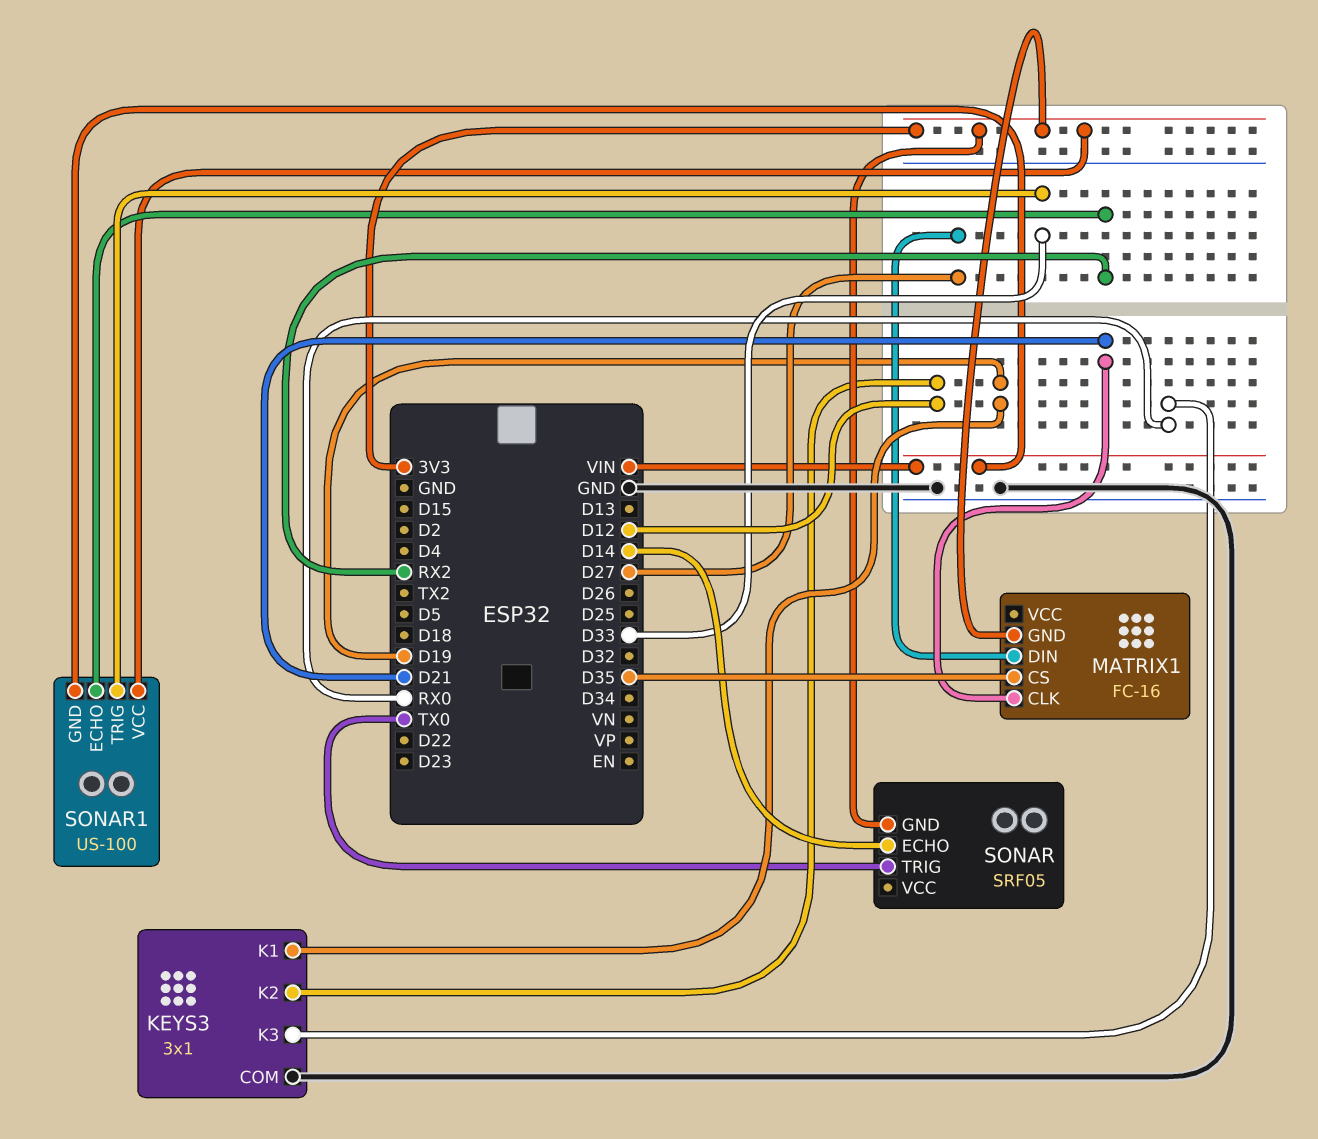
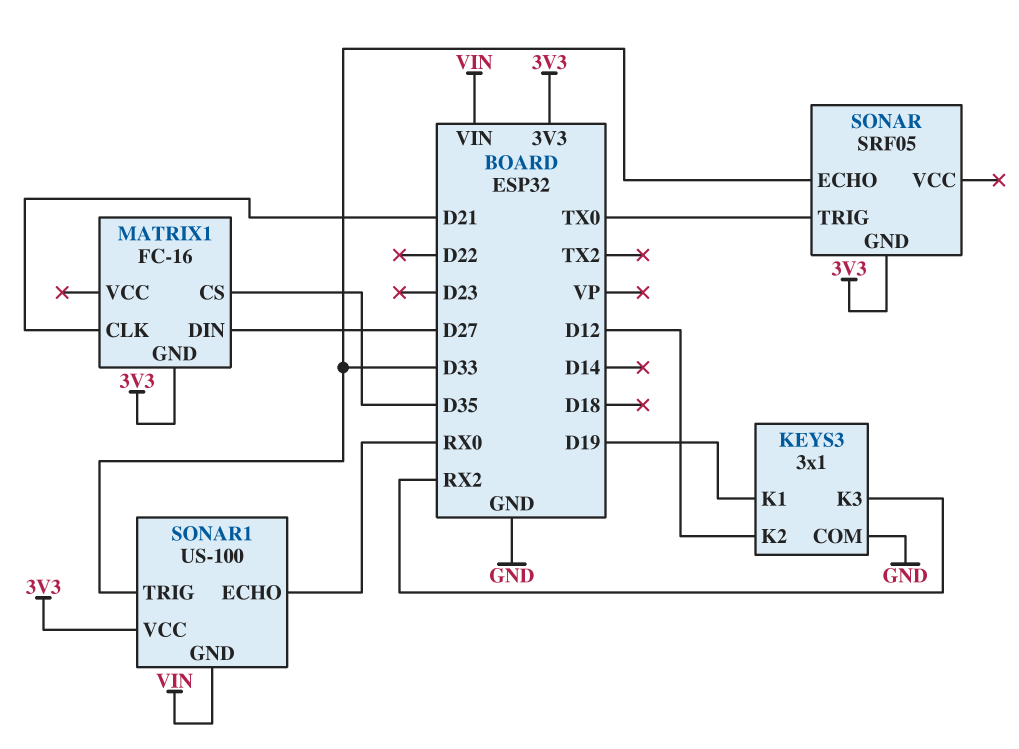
KEYS3 pin K3: RX0 -> RX2
SONAR pin ECHO: D14 -> D33
SONAR1 pin ECHO: RX2 -> RX0

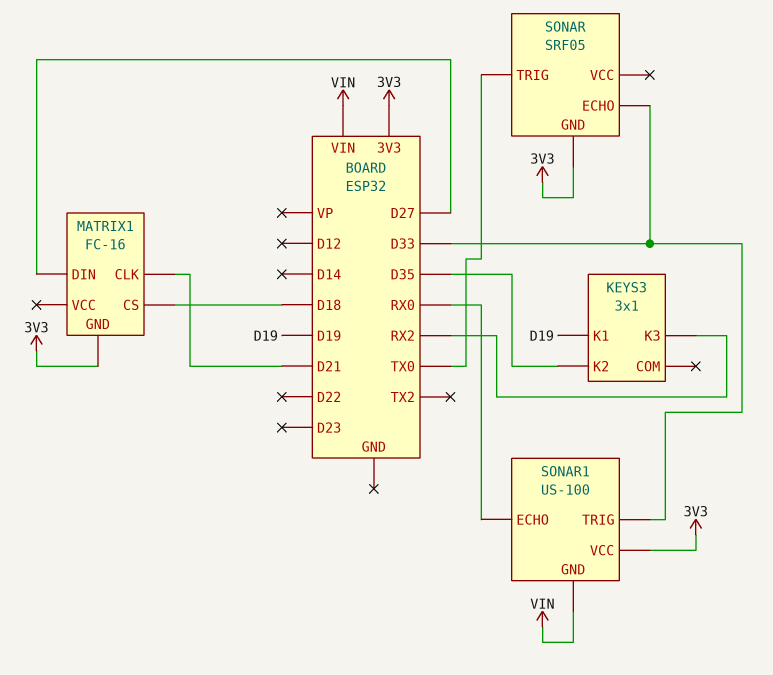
KEYS3 pin COM: GND -> none
KEYS3 pin K2: D12 -> D35
MATRIX1 pin CS: D35 -> D18

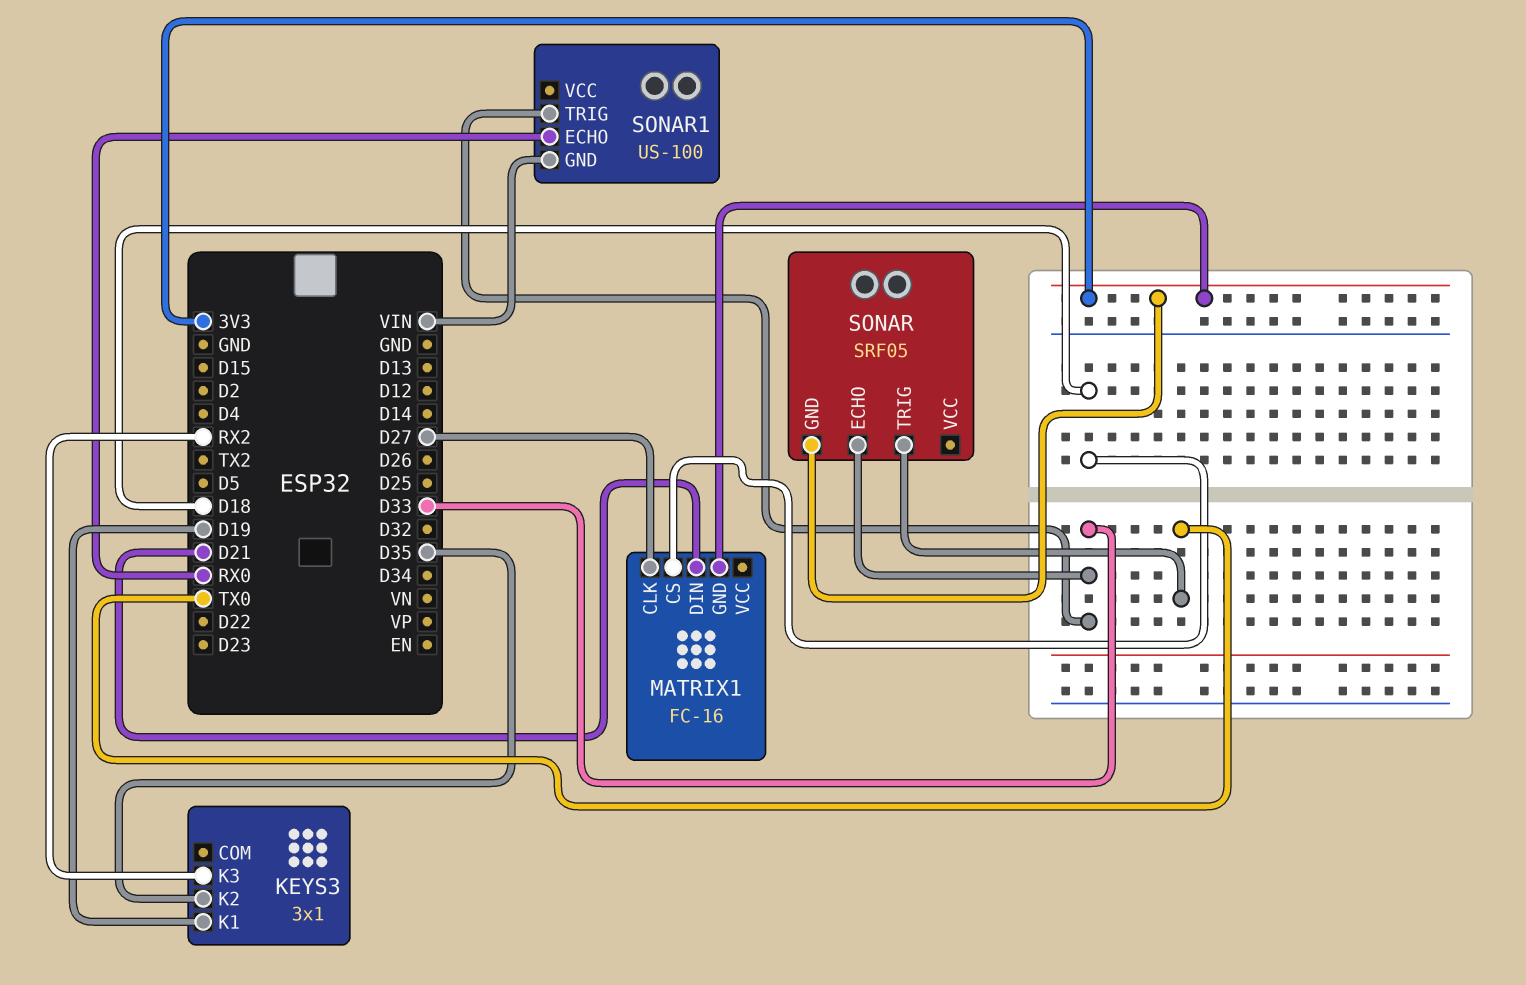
MATRIX1 pin CLK: D21 -> D27
MATRIX1 pin DIN: D27 -> D21
SONAR1 pin VCC: 3V3 -> none

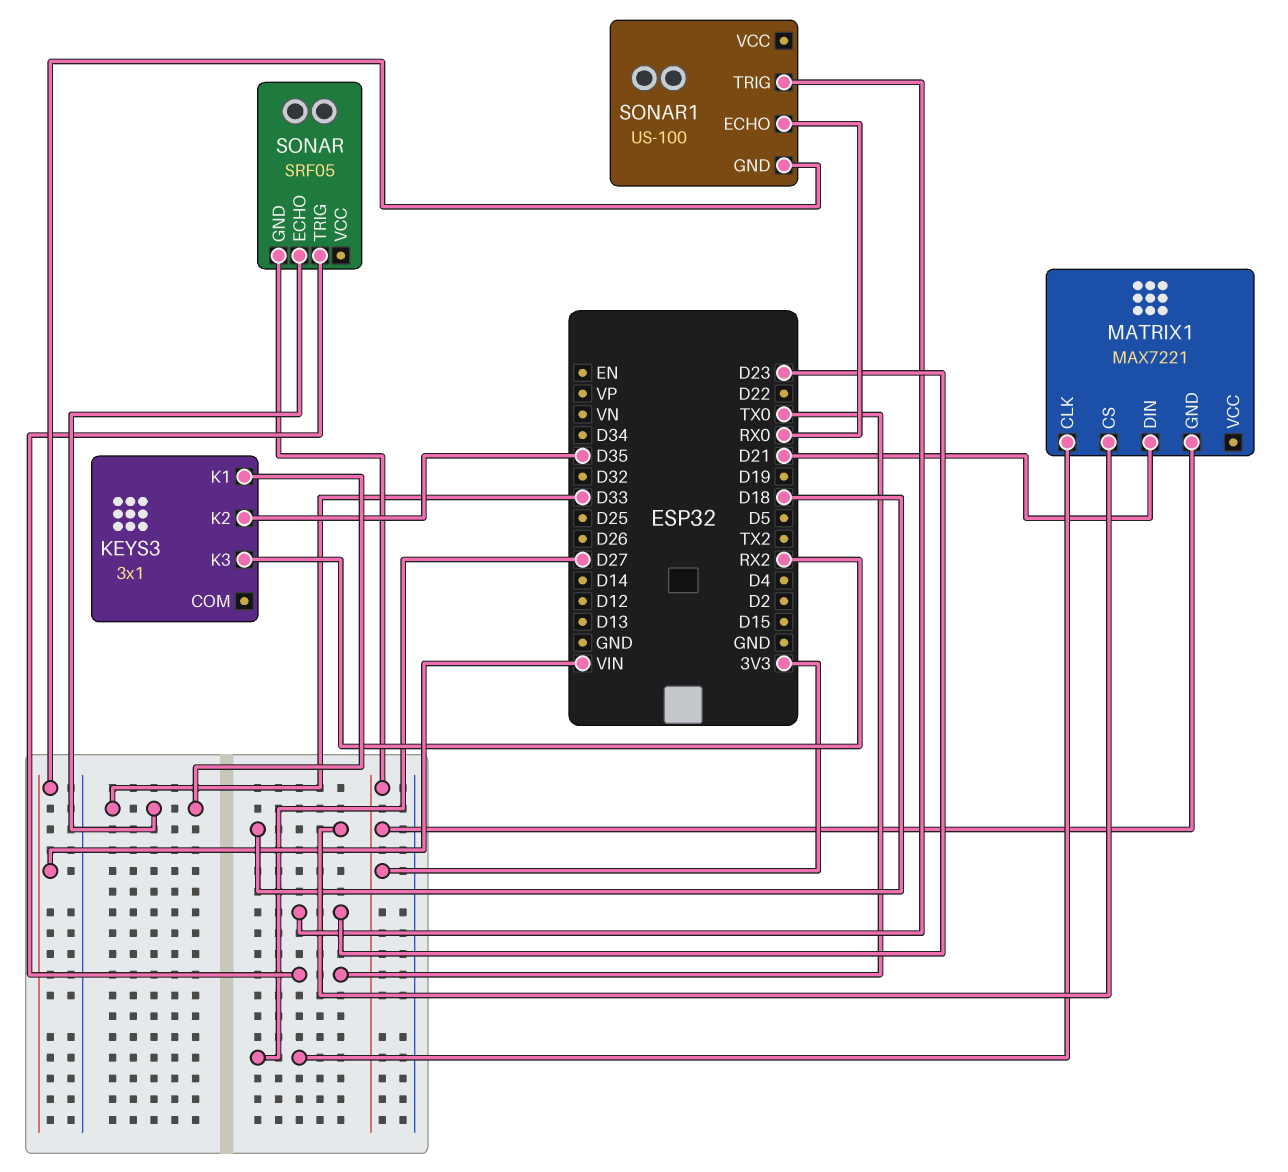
KEYS3 pin K1: D19 -> D33
MATRIX1: FC-16 -> MAX7221
SONAR1 pin TRIG: D33 -> D23

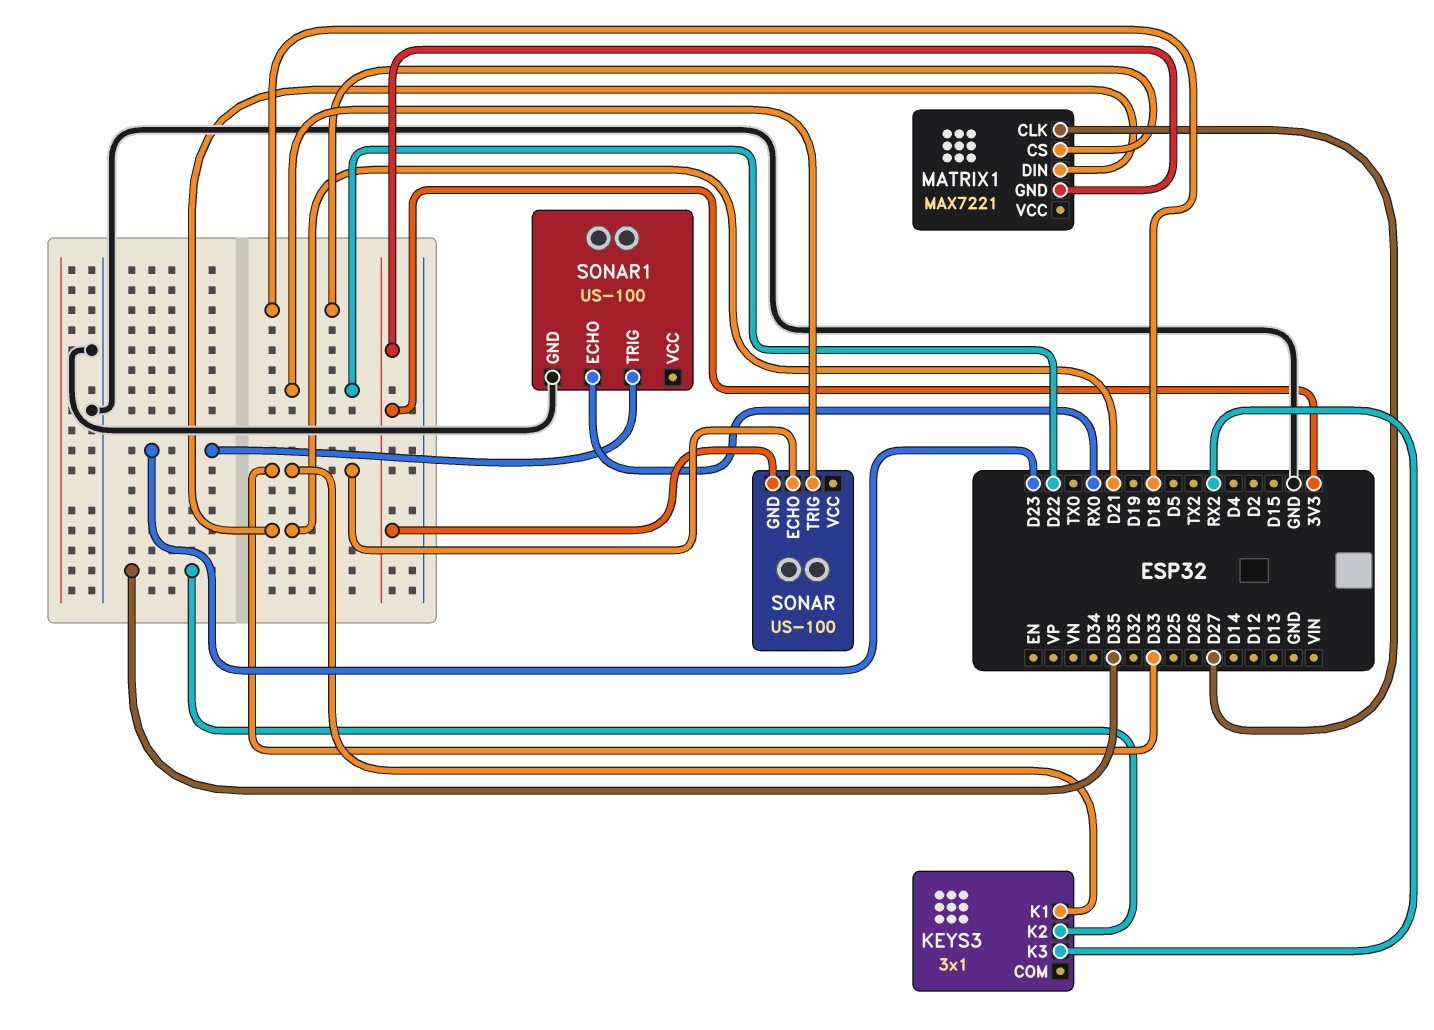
SONAR: SRF05 -> US-100
SONAR pin TRIG: TX0 -> D22
SONAR1 pin GND: VIN -> GND

